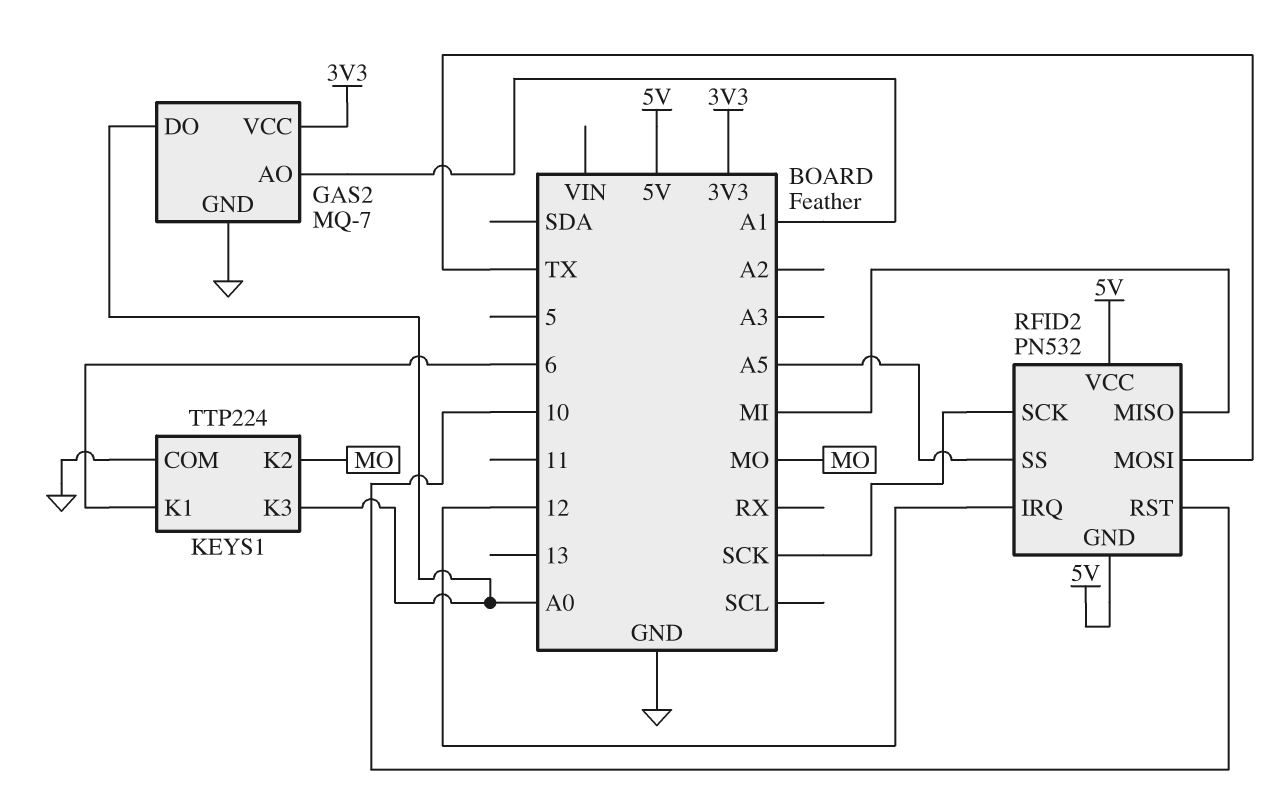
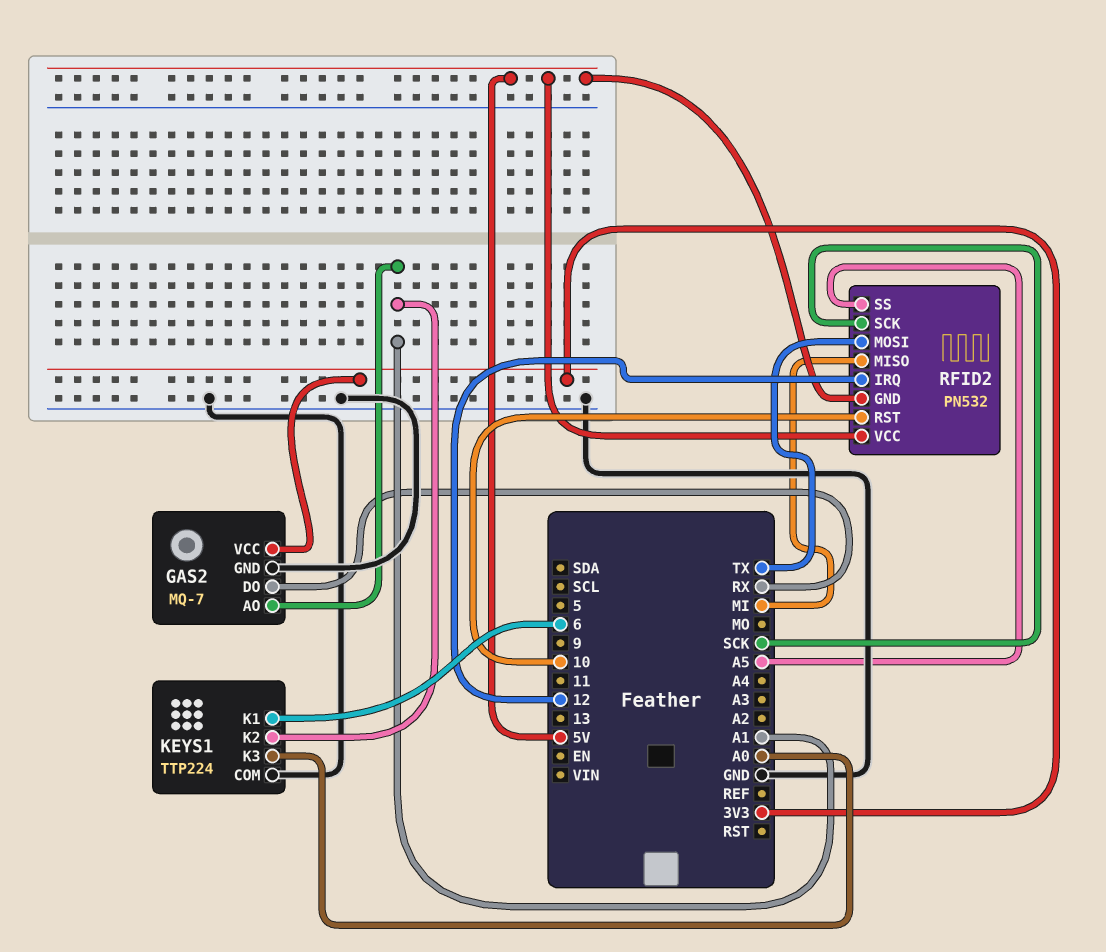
GAS2 pin DO: A0 -> RX
KEYS1 pin K2: MO -> A1

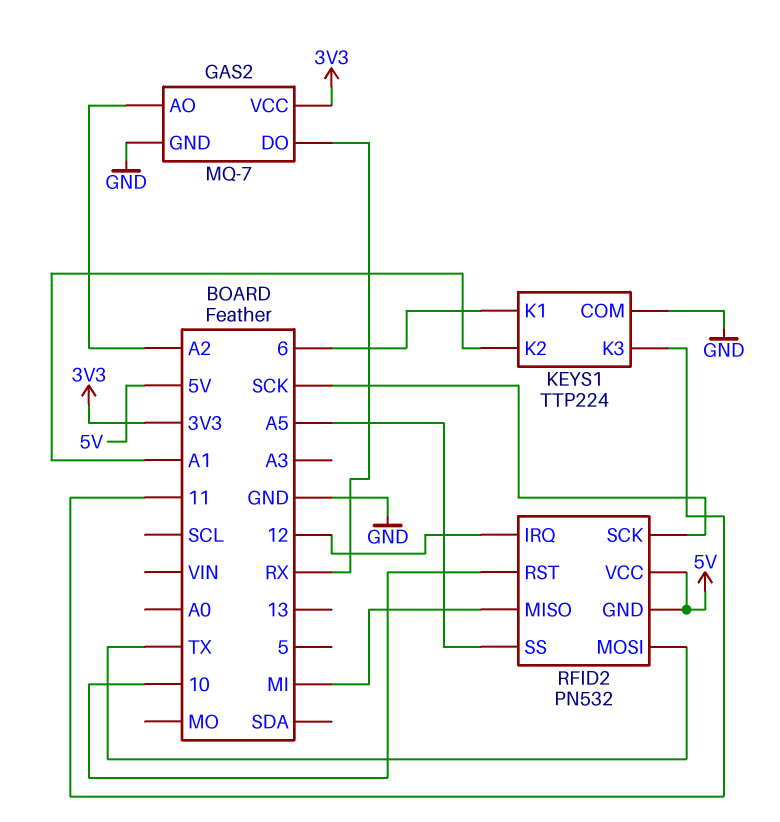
GAS2 pin AO: A1 -> A2
KEYS1 pin K3: A0 -> 11

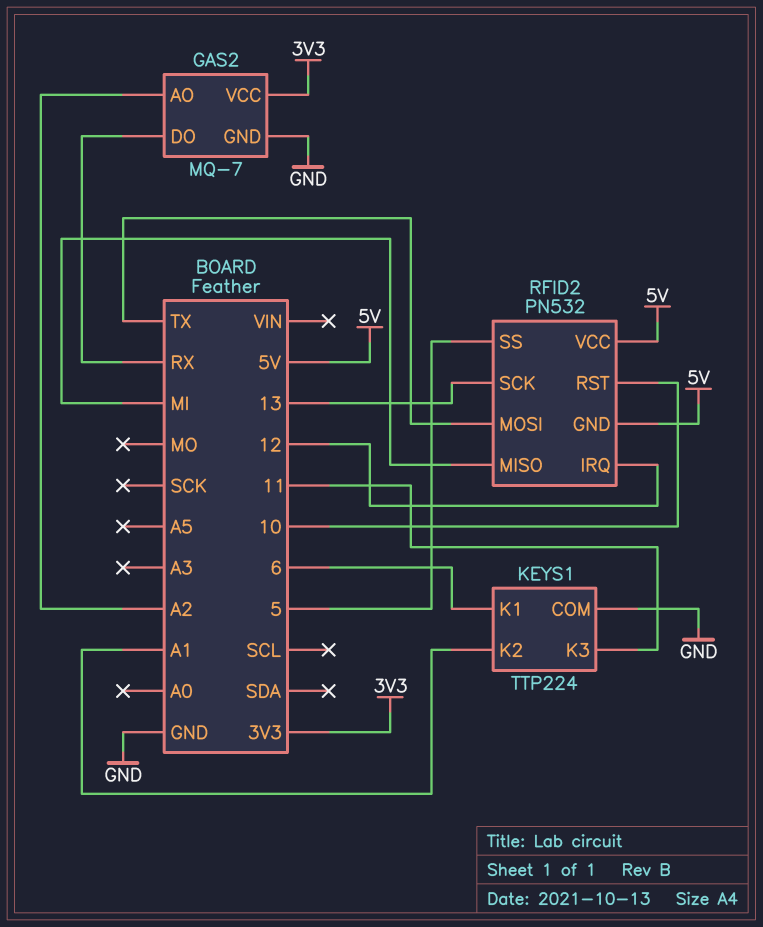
RFID2 pin SCK: SCK -> 13
RFID2 pin SS: A5 -> 5

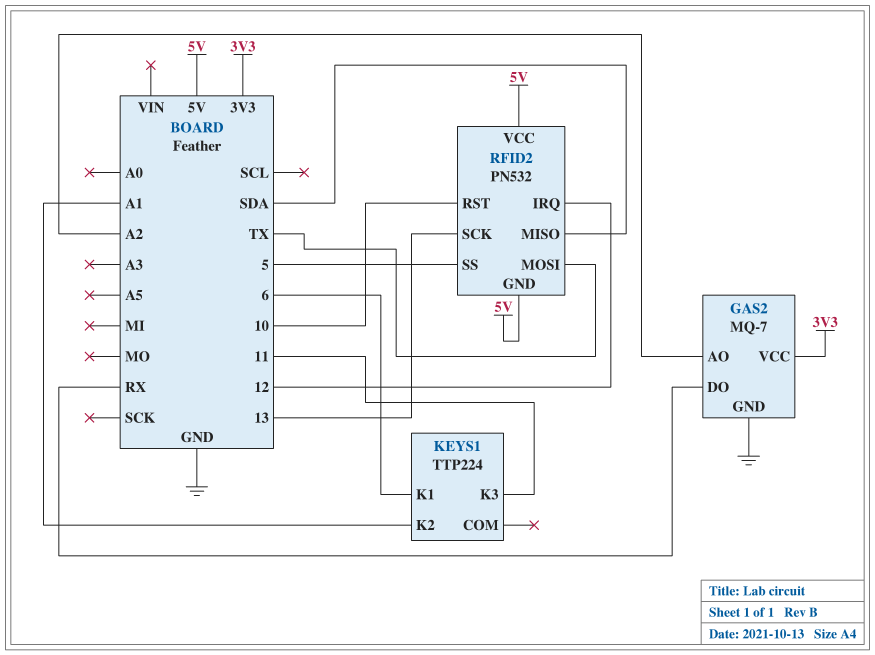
KEYS1 pin COM: GND -> none
RFID2 pin MISO: MI -> SDA

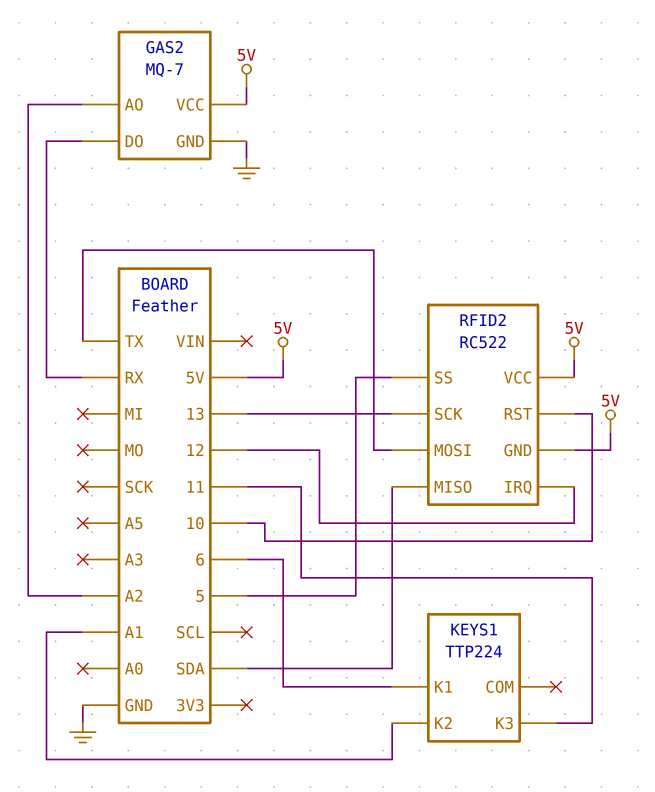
GAS2 pin VCC: 3V3 -> 5V
RFID2: PN532 -> RC522

